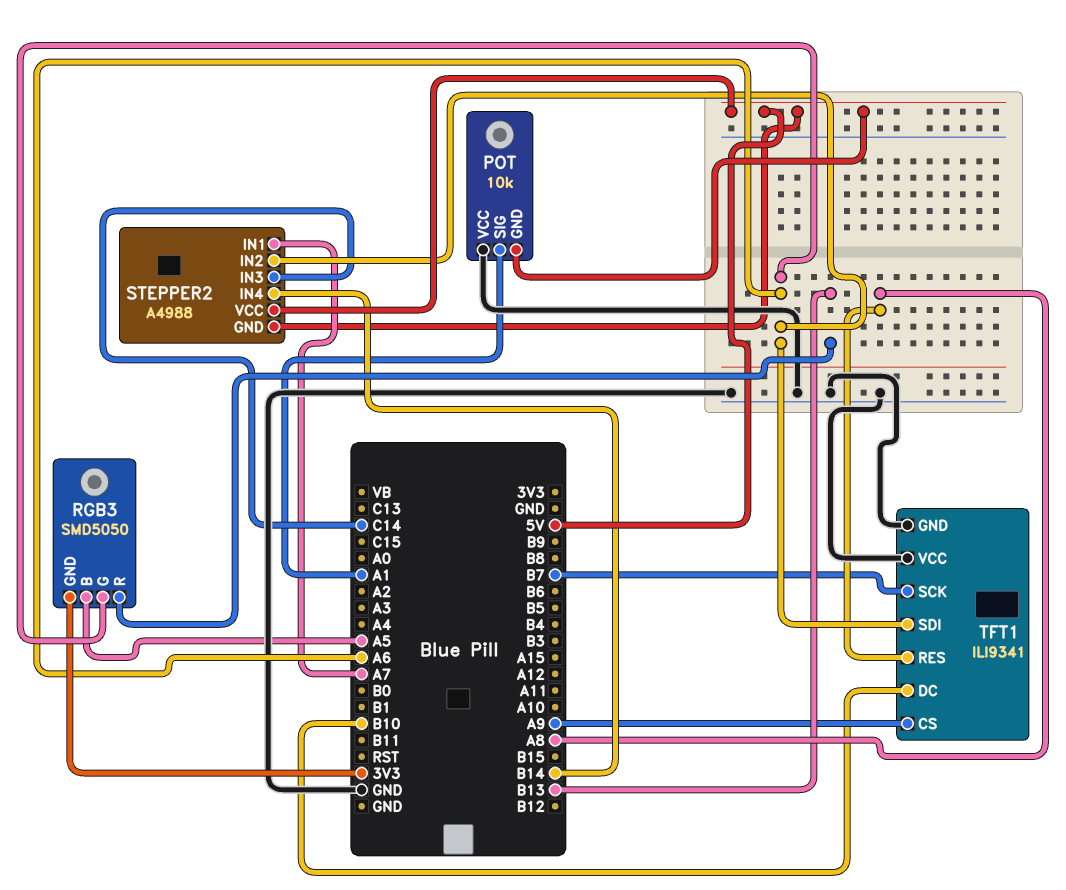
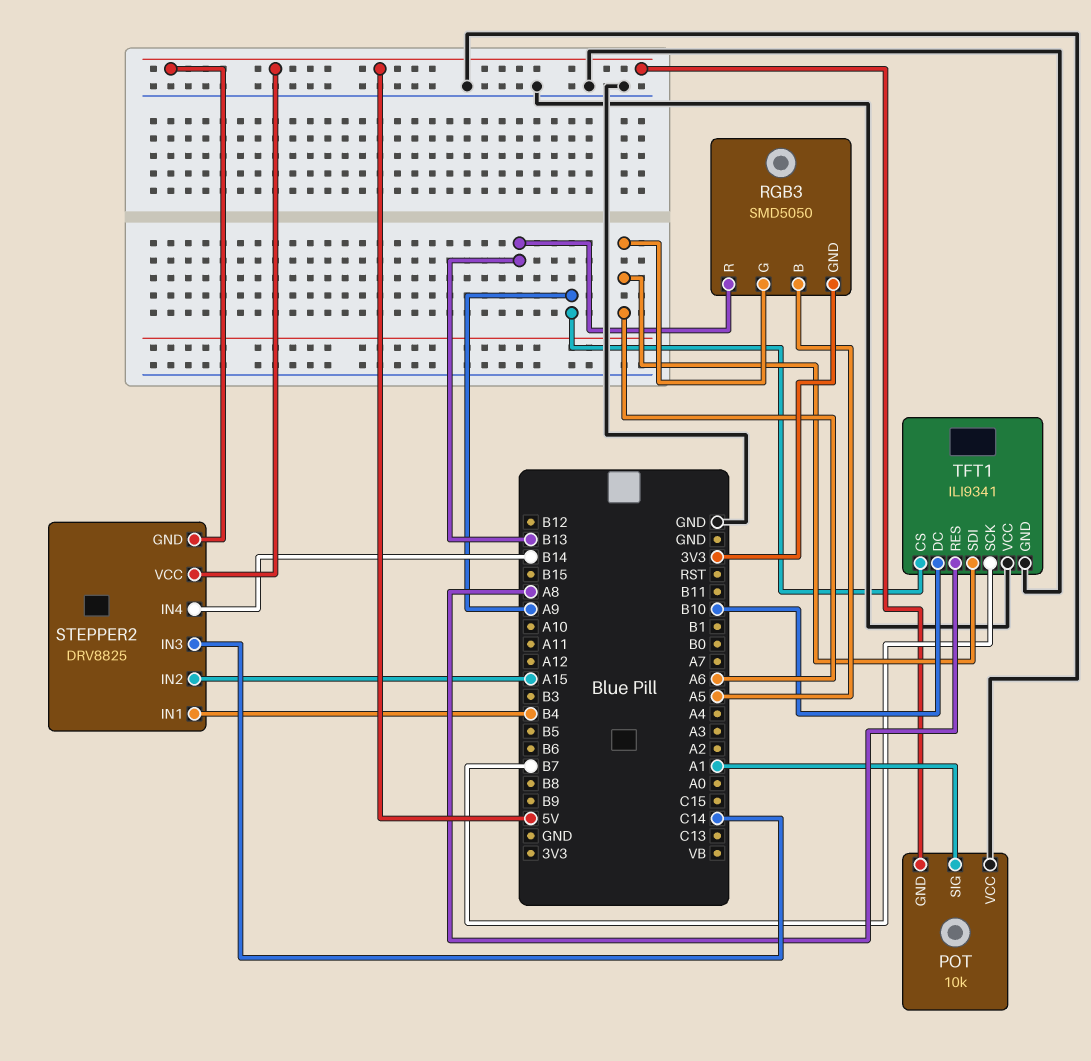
STEPPER2: A4988 -> DRV8825
STEPPER2 pin IN1: A7 -> B4
STEPPER2 pin IN2: A6 -> A15

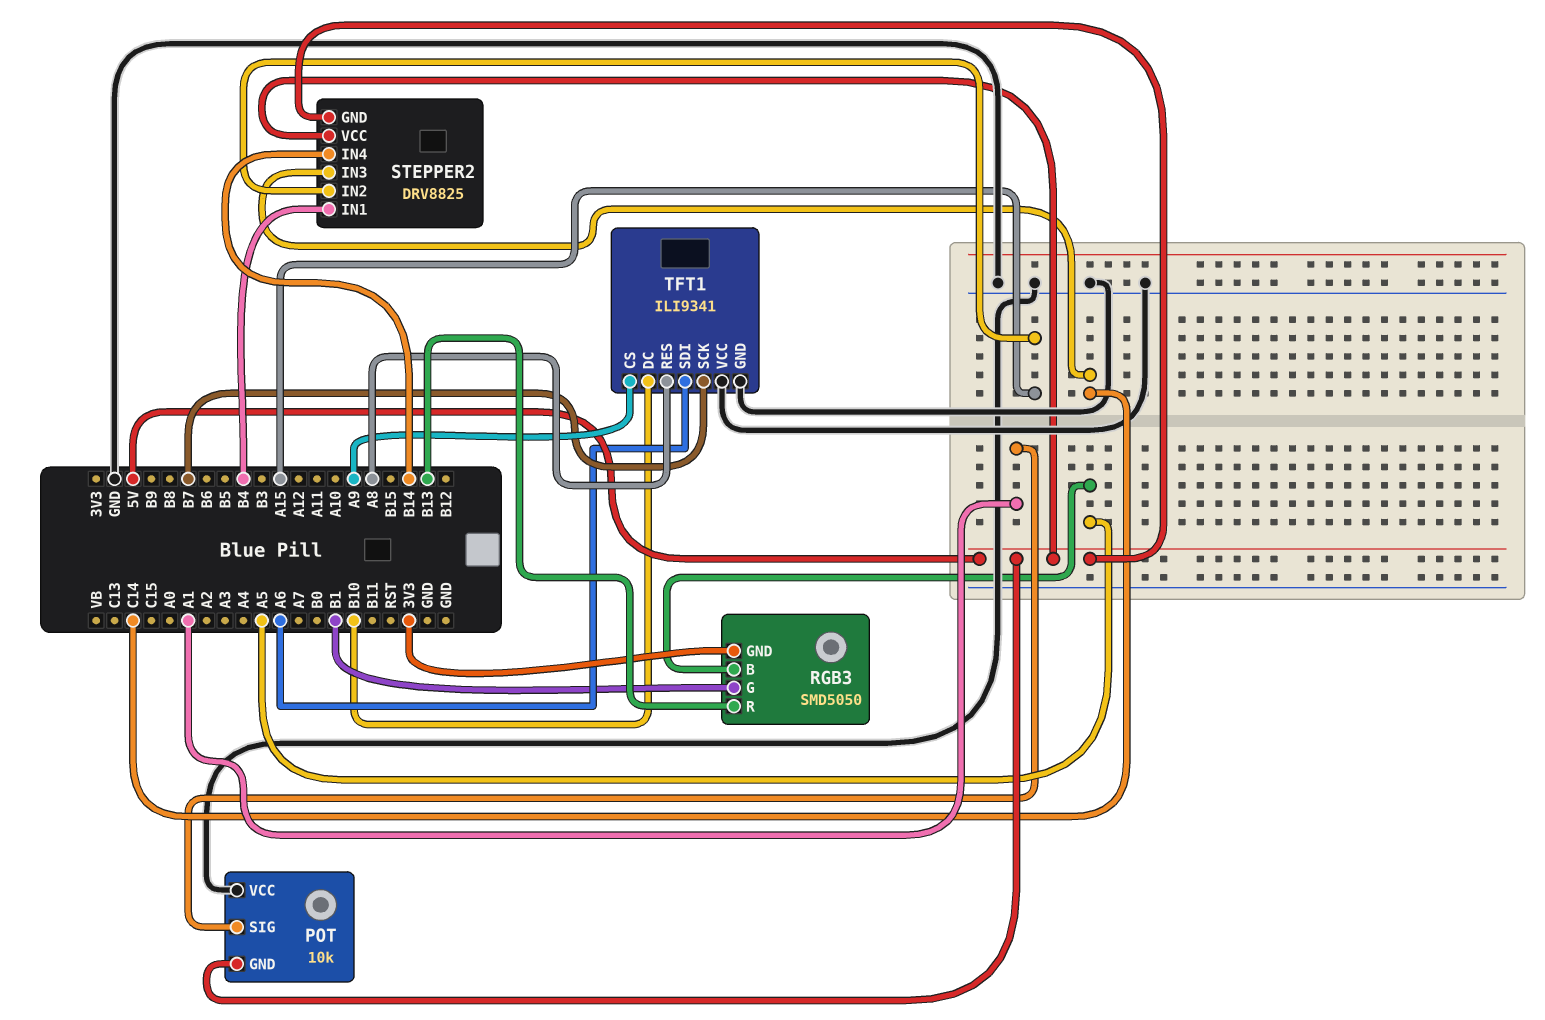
RGB3 pin G: A6 -> B1

